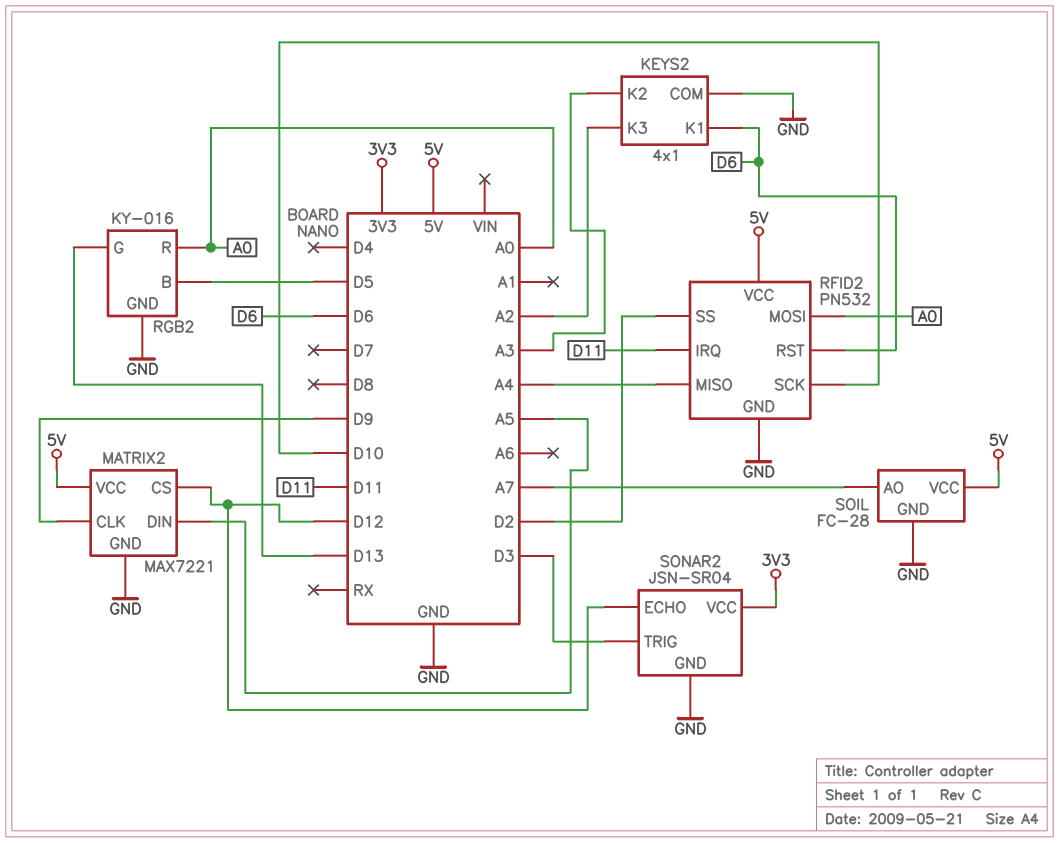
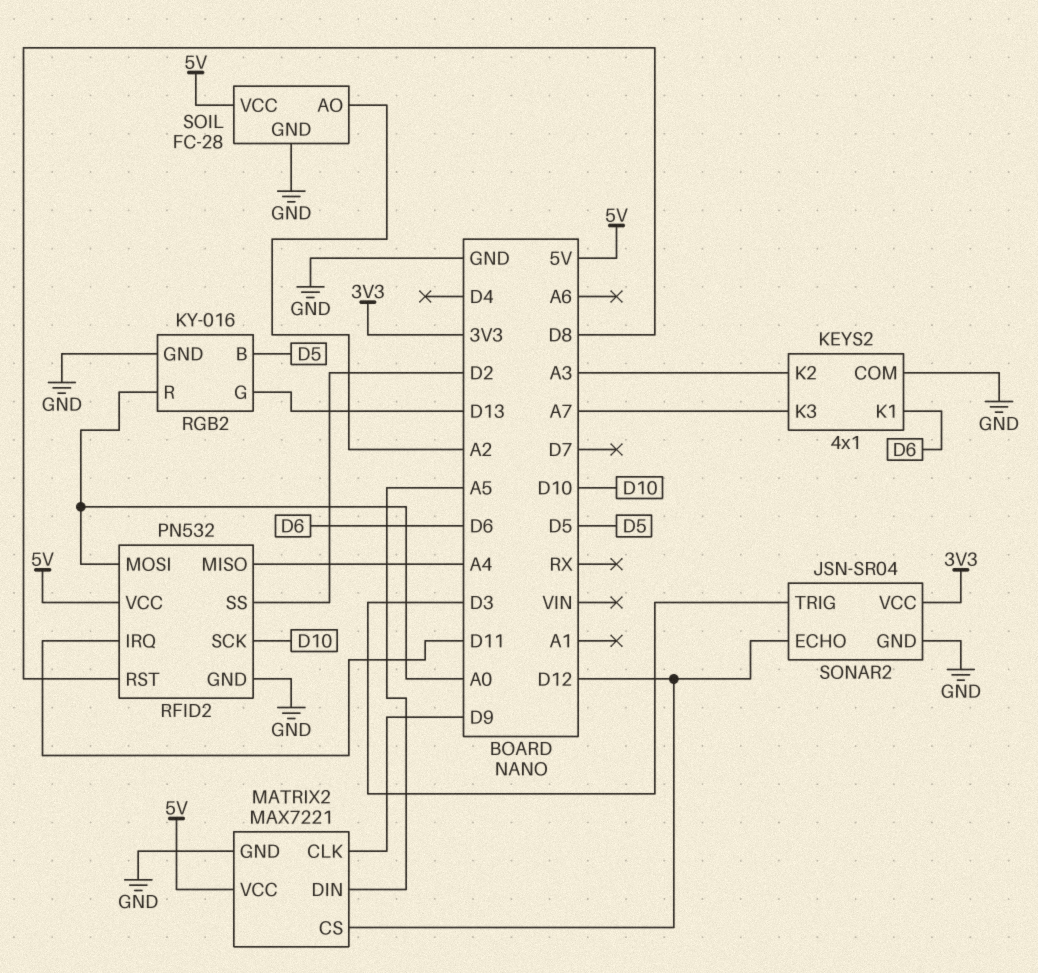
KEYS2 pin K3: A2 -> A7
RFID2 pin RST: D6 -> D8
SOIL pin AO: A7 -> A2

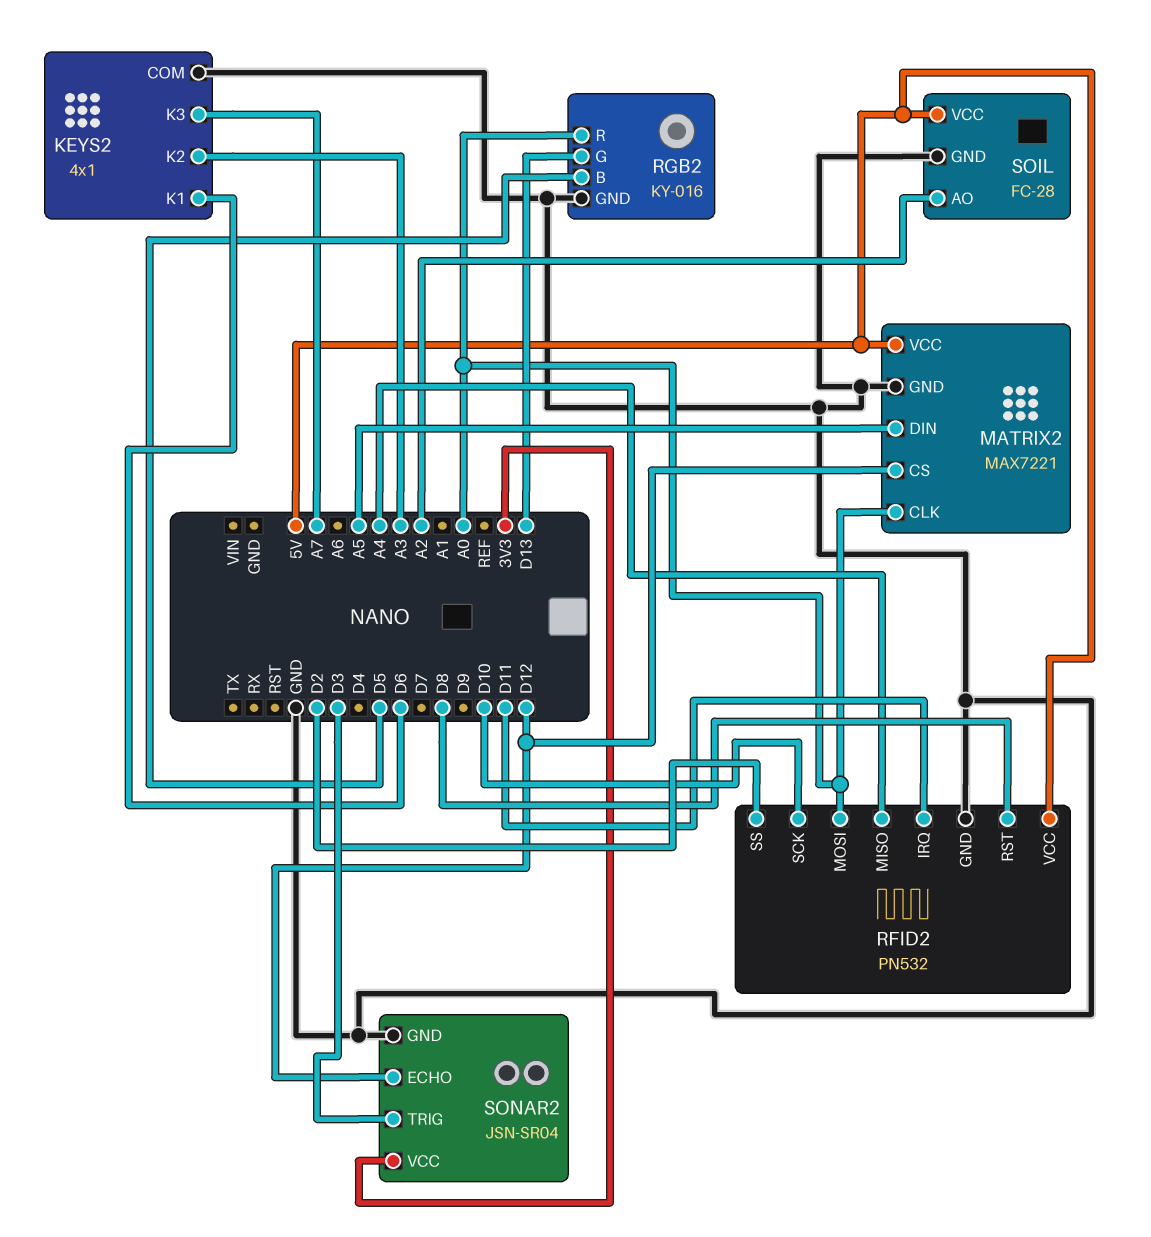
MATRIX2 pin CLK: D9 -> A0

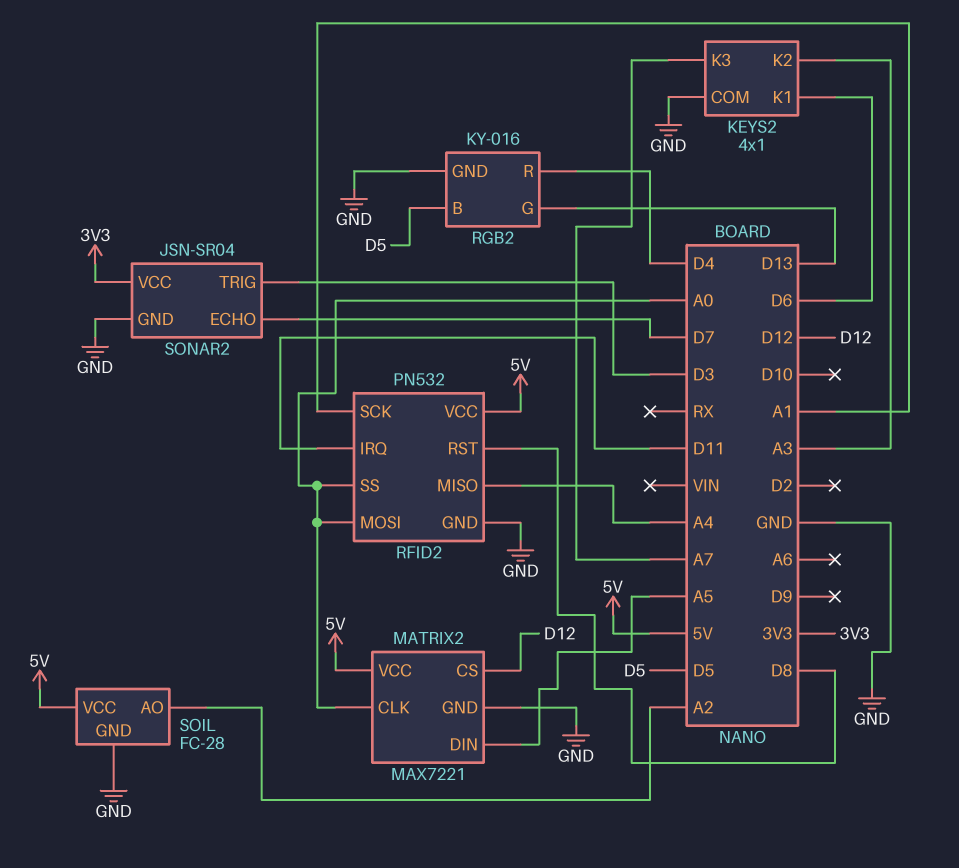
RFID2 pin SCK: D10 -> A1
RFID2 pin SS: D2 -> A0
RGB2 pin R: A0 -> D4
SONAR2 pin ECHO: D12 -> D7

